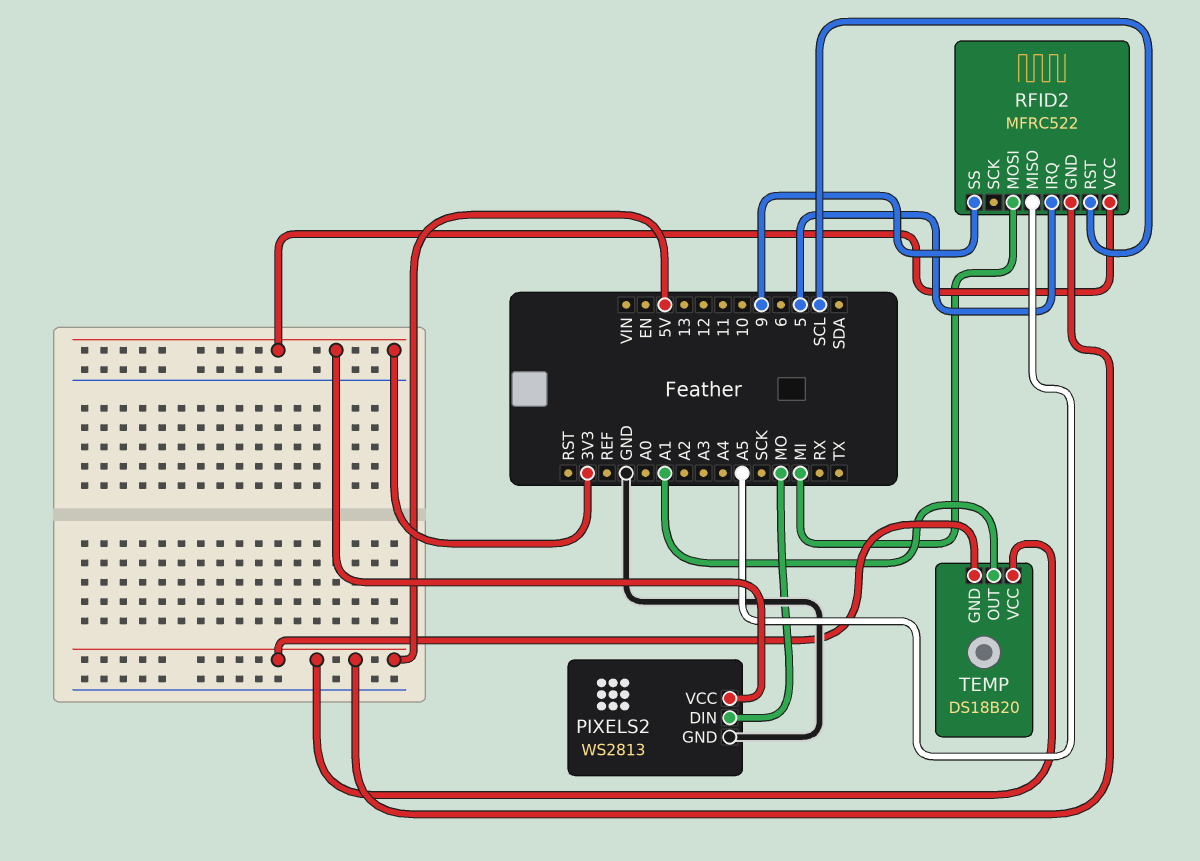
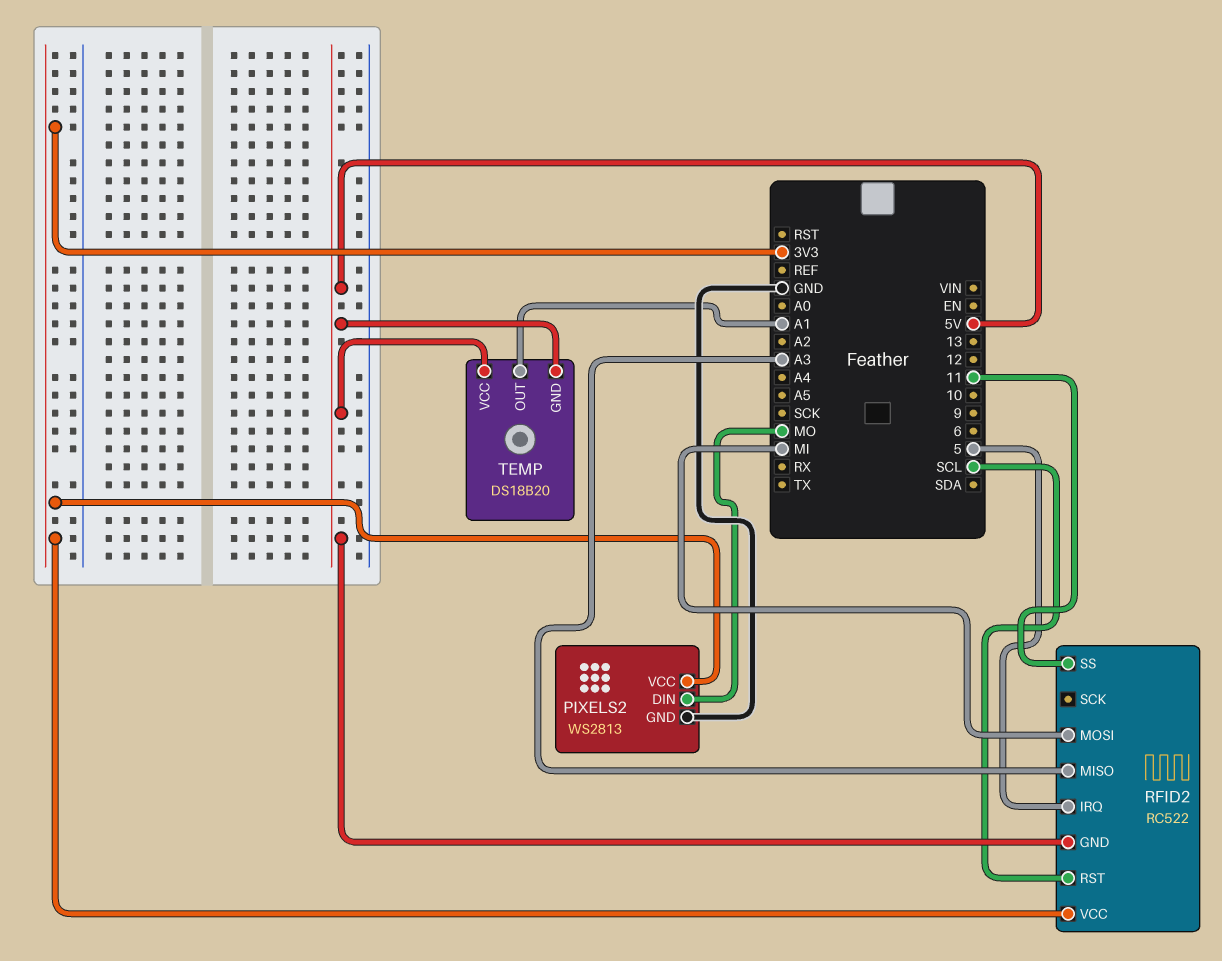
RFID2: MFRC522 -> RC522
RFID2 pin MISO: A5 -> A3
RFID2 pin SS: 9 -> 11

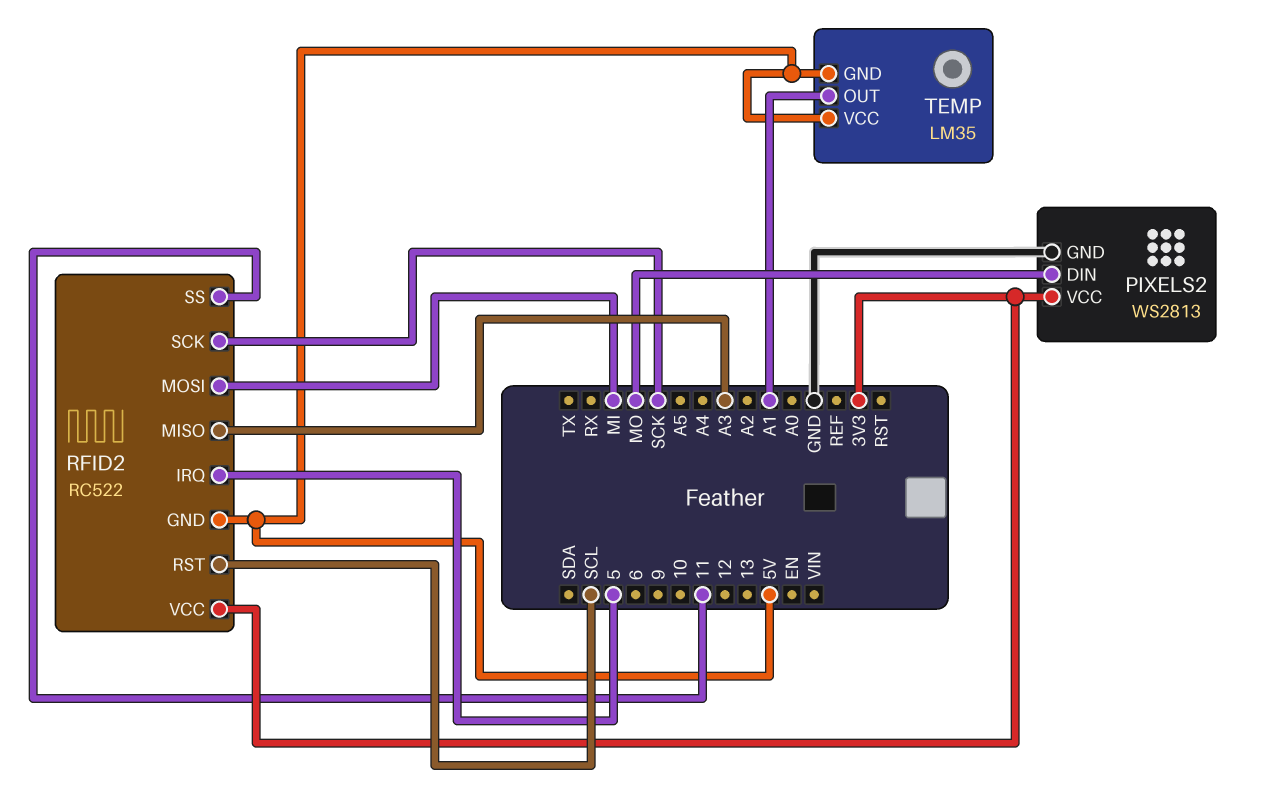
RFID2 pin SCK: none -> SCK
TEMP: DS18B20 -> LM35

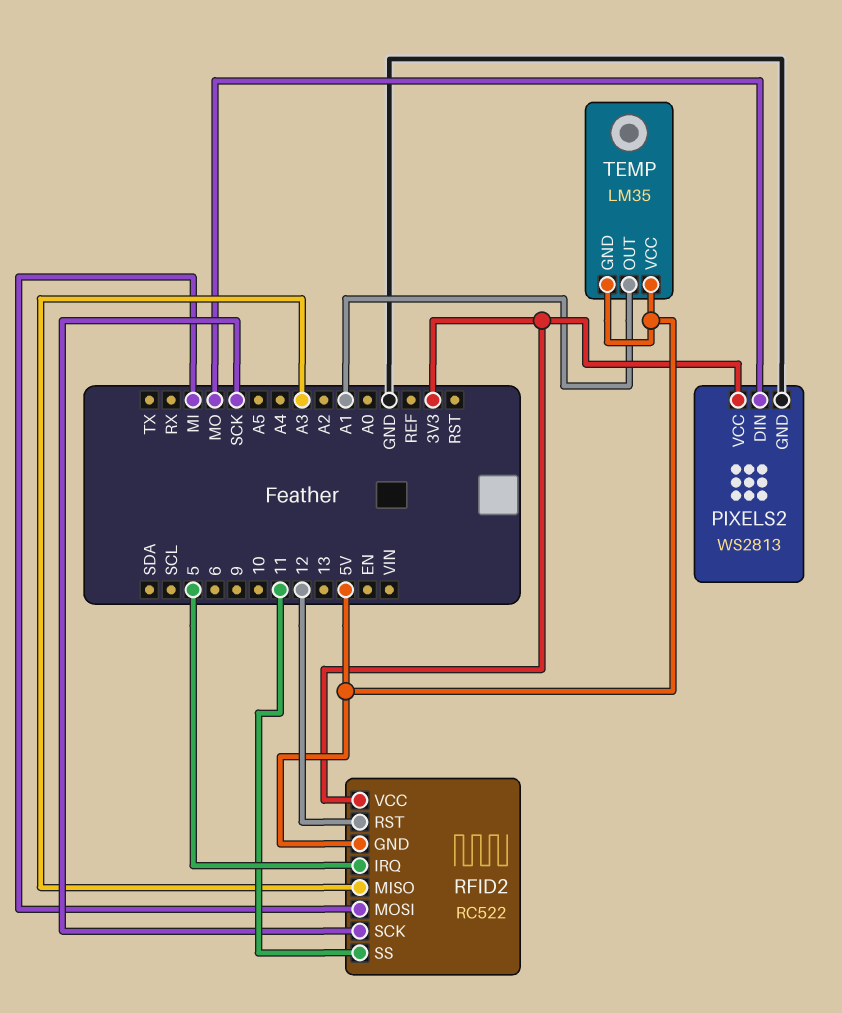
RFID2 pin RST: SCL -> 12

